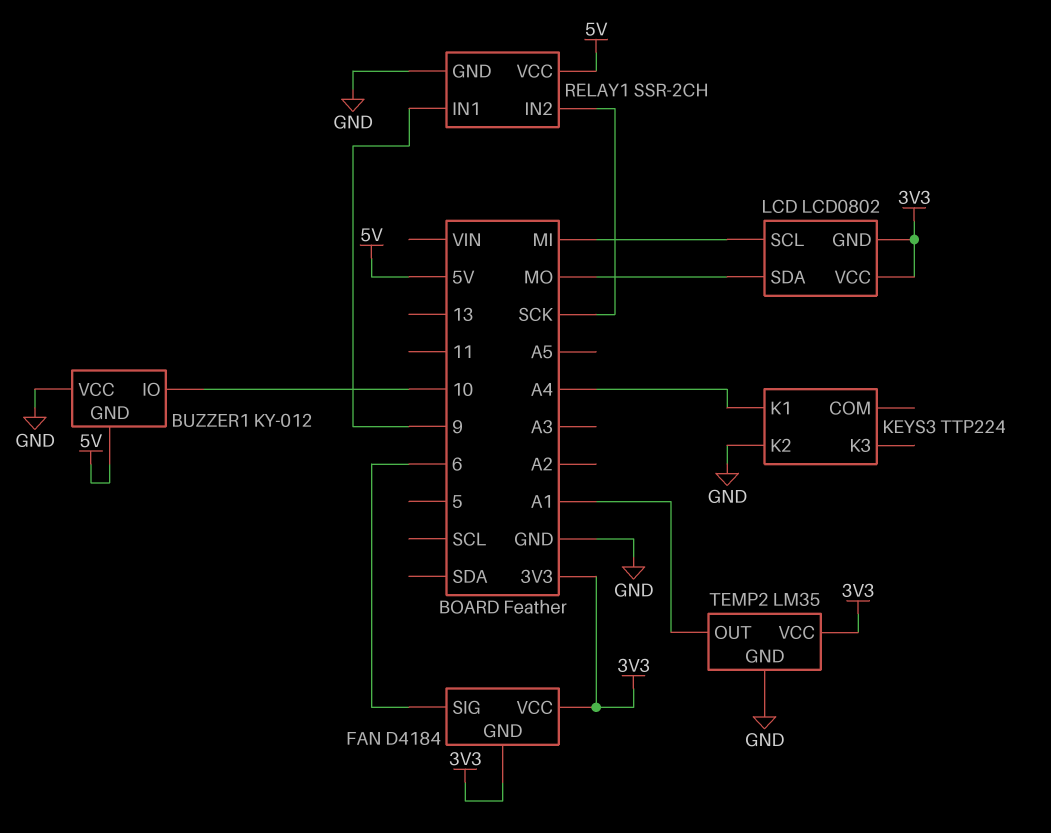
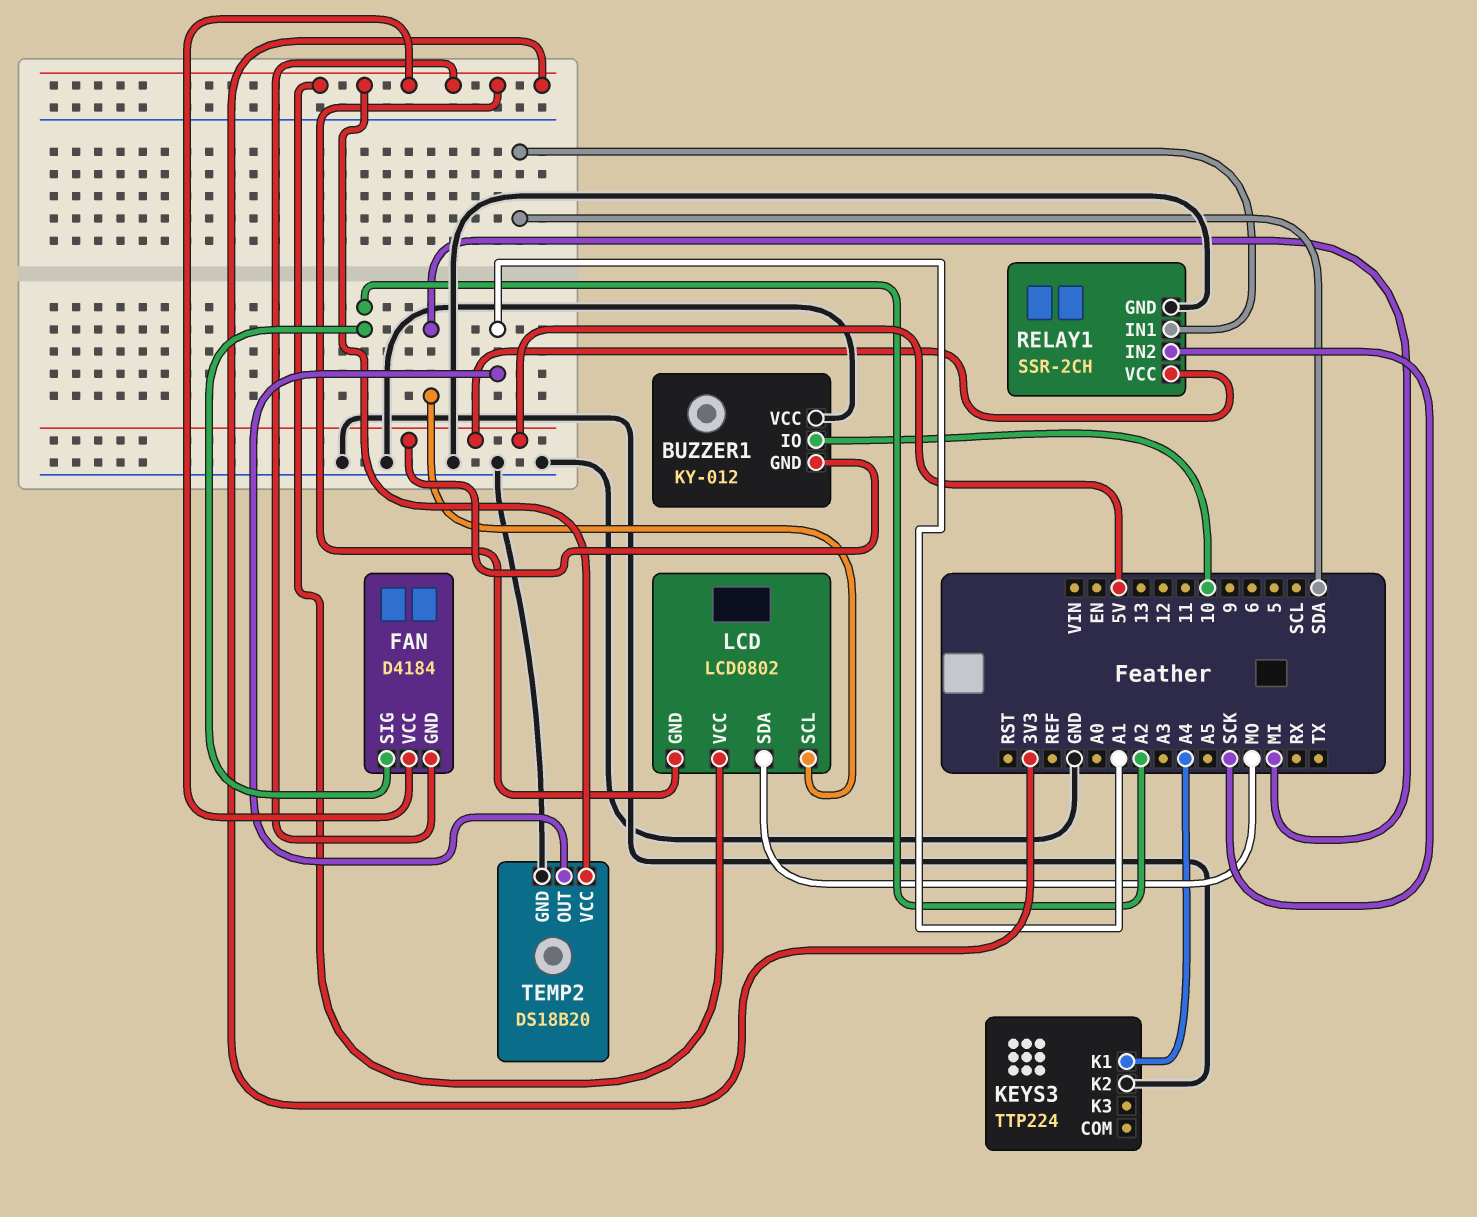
FAN pin SIG: 6 -> A2
RELAY1 pin IN1: 9 -> SDA
TEMP2: LM35 -> DS18B20

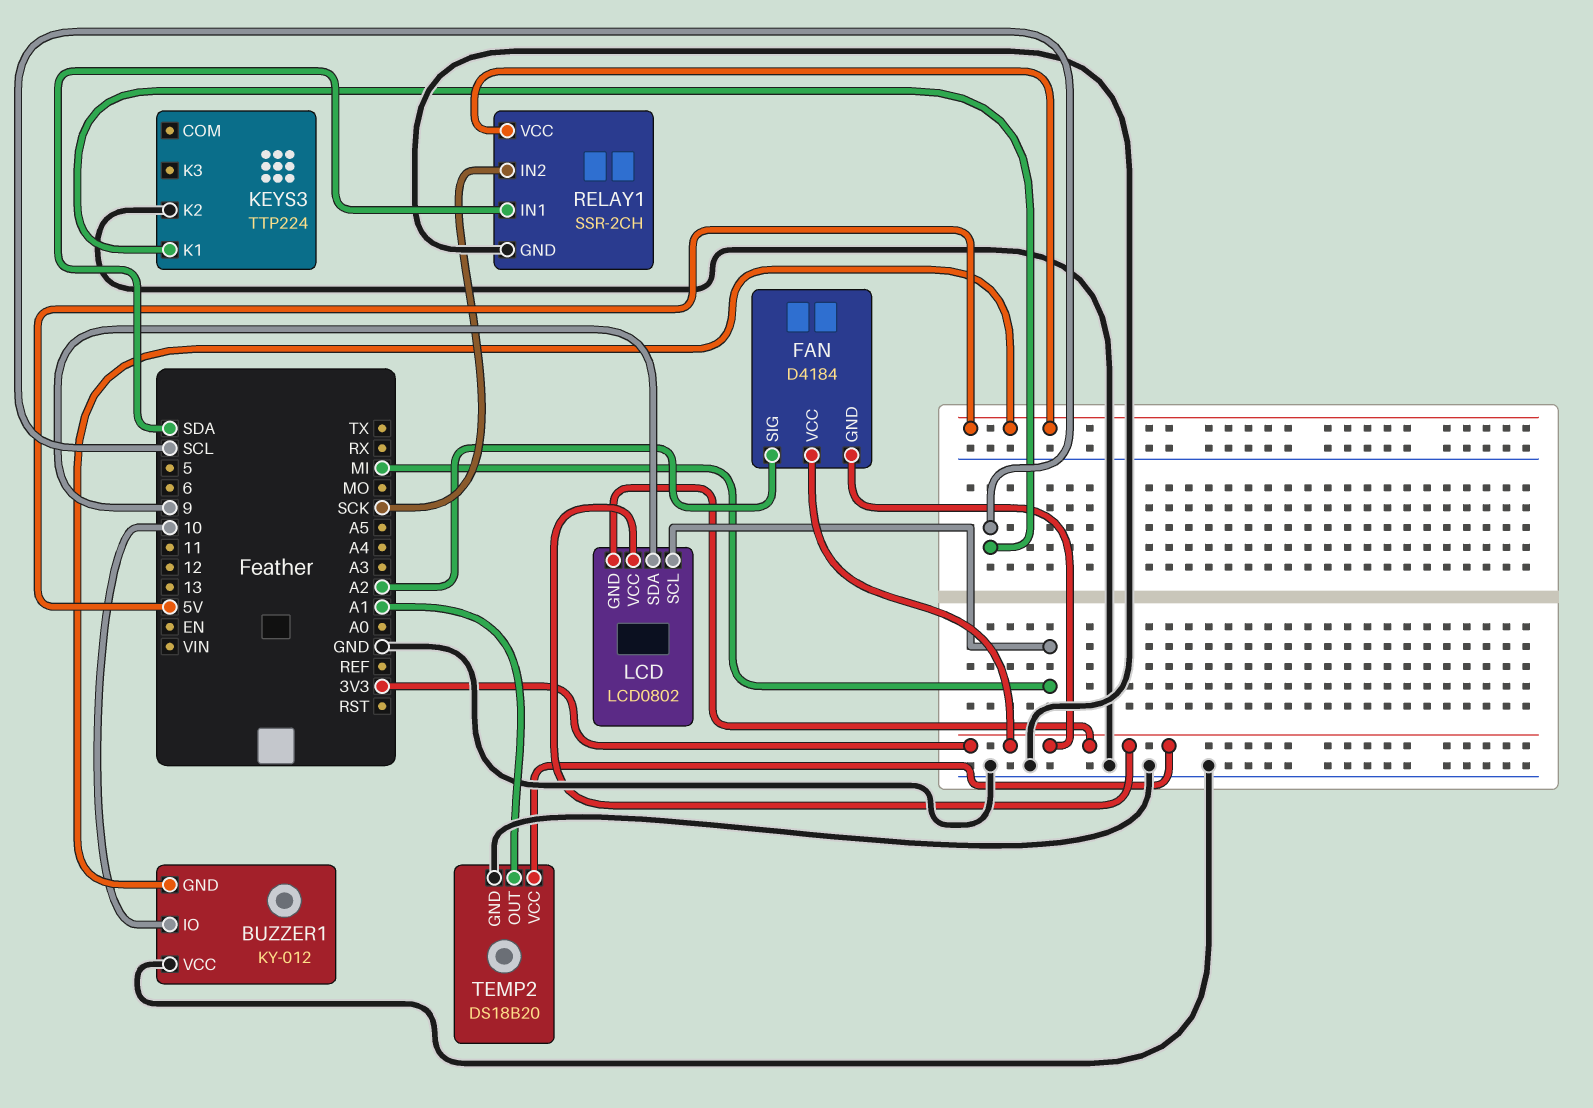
KEYS3 pin K1: A4 -> SCL
LCD pin SDA: MO -> 9

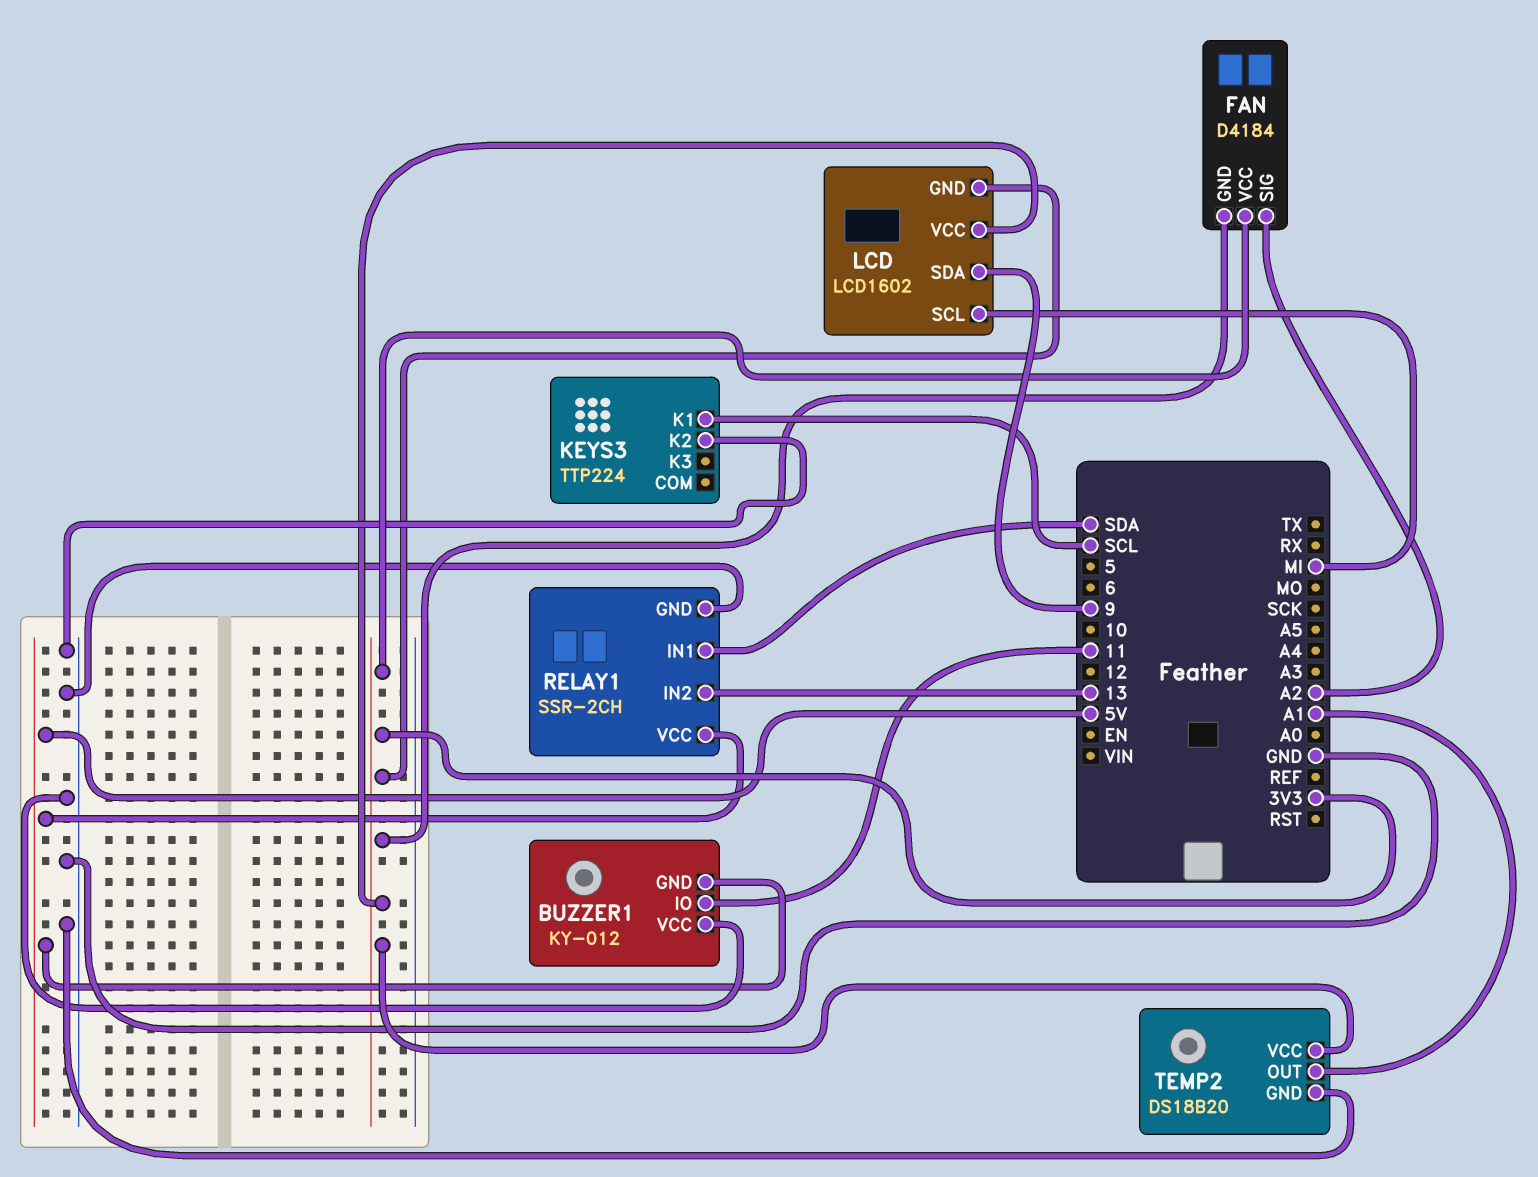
BUZZER1 pin IO: 10 -> 11
LCD: LCD0802 -> LCD1602
RELAY1 pin IN2: SCK -> 13

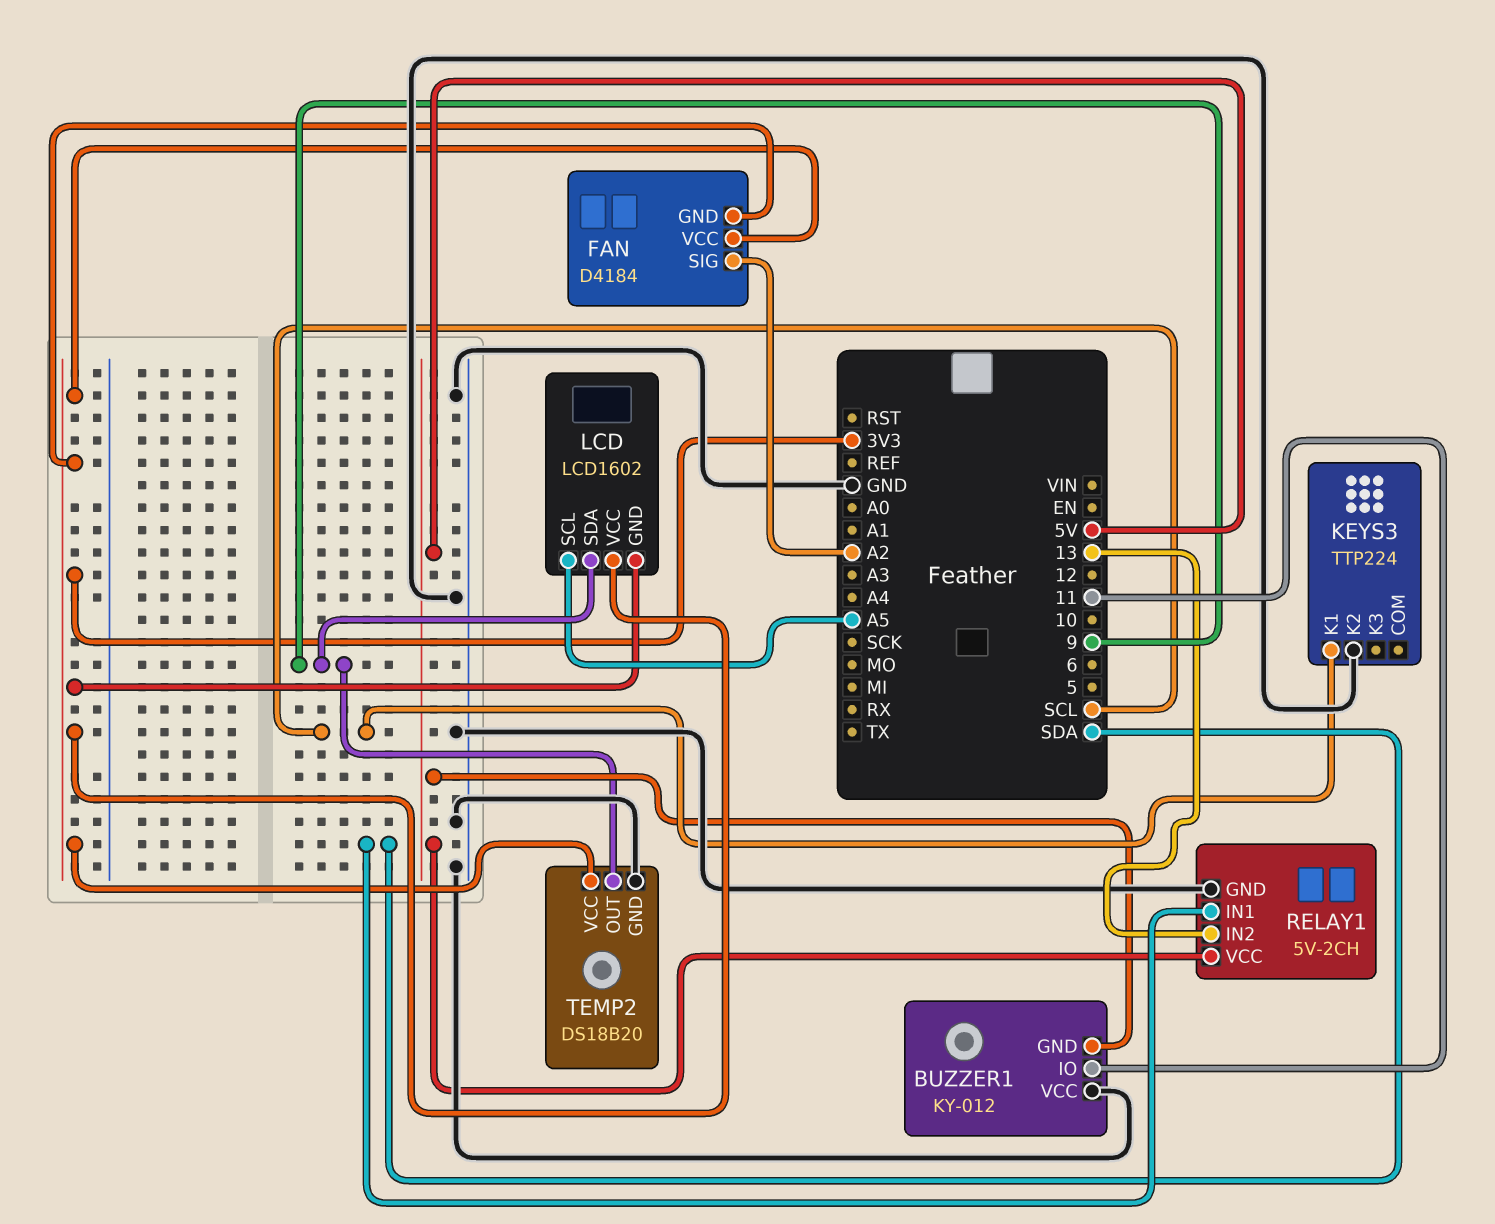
LCD pin SCL: MI -> A5
RELAY1: SSR-2CH -> 5V-2CH
TEMP2 pin OUT: A1 -> 9

